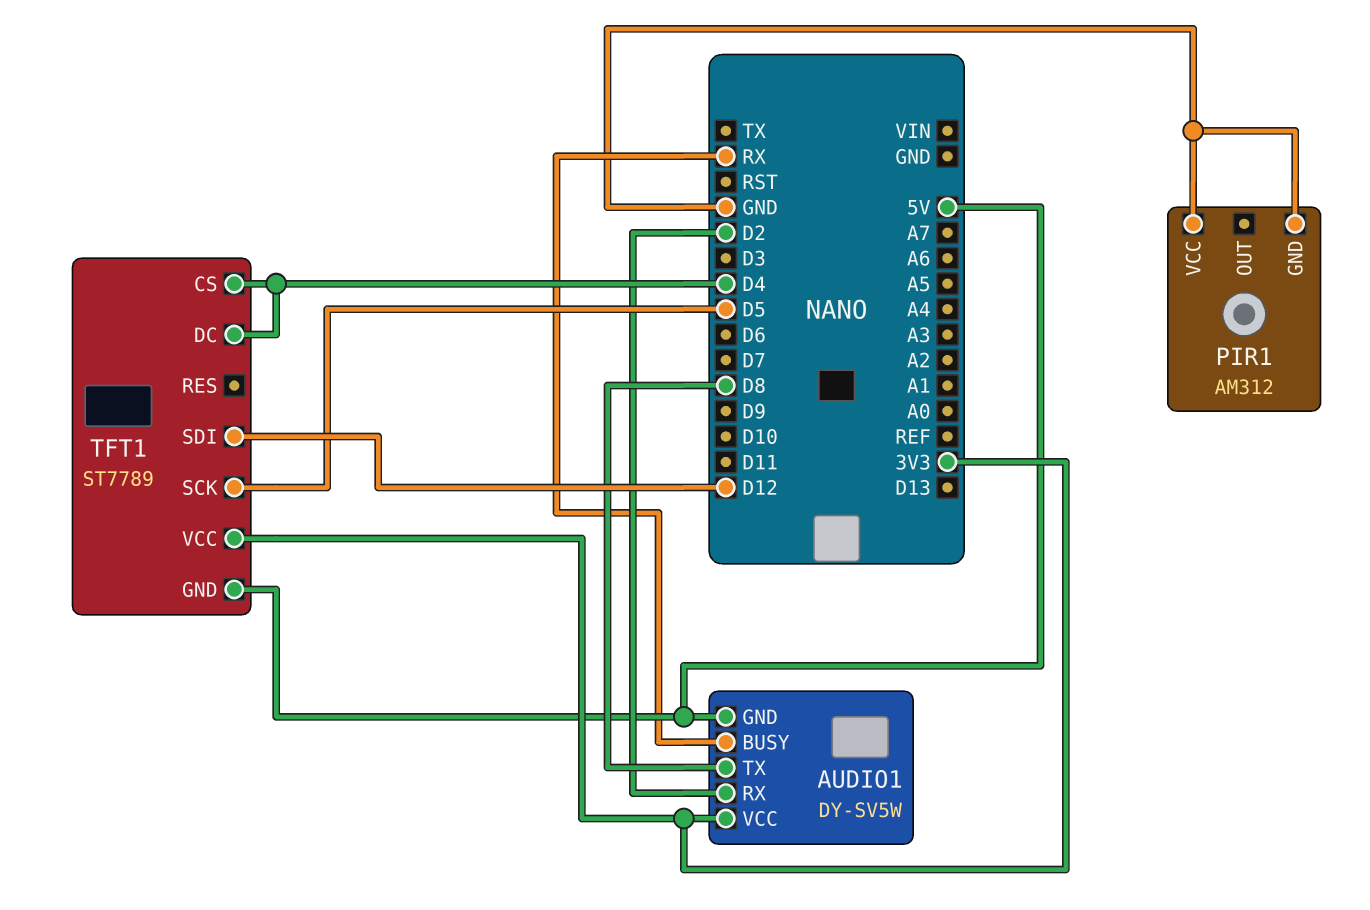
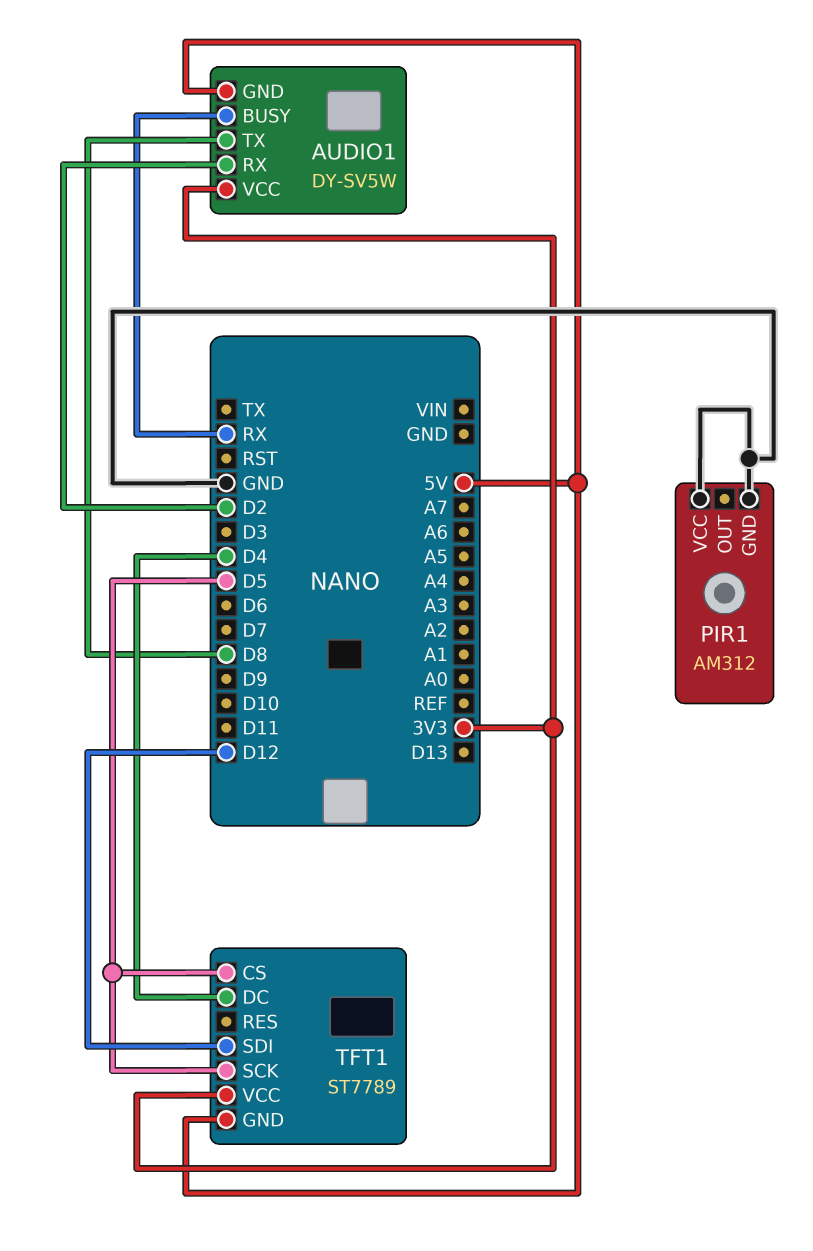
TFT1 pin CS: D4 -> D5

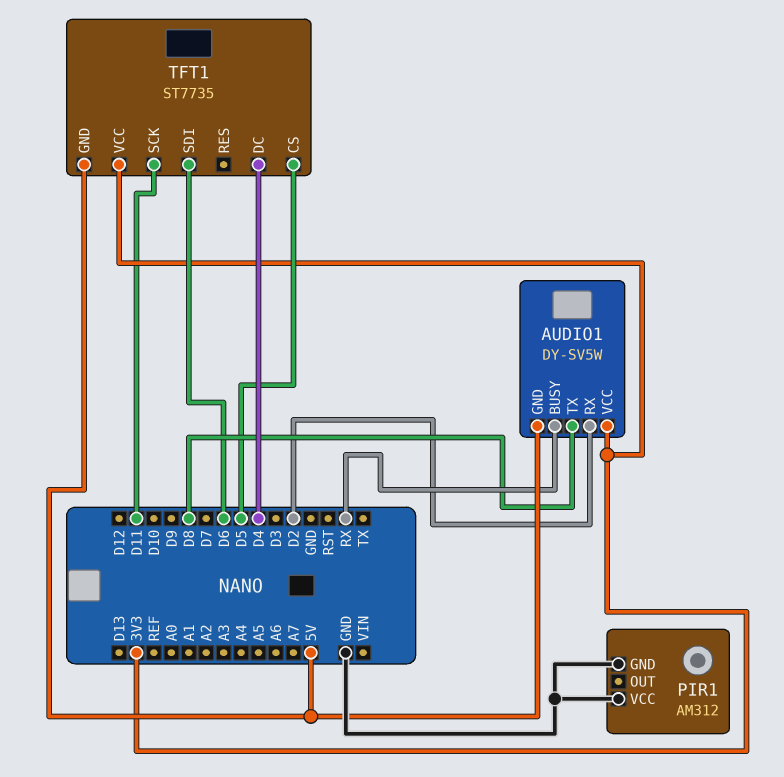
TFT1: ST7789 -> ST7735
TFT1 pin SCK: D5 -> D11
TFT1 pin SDI: D12 -> D6

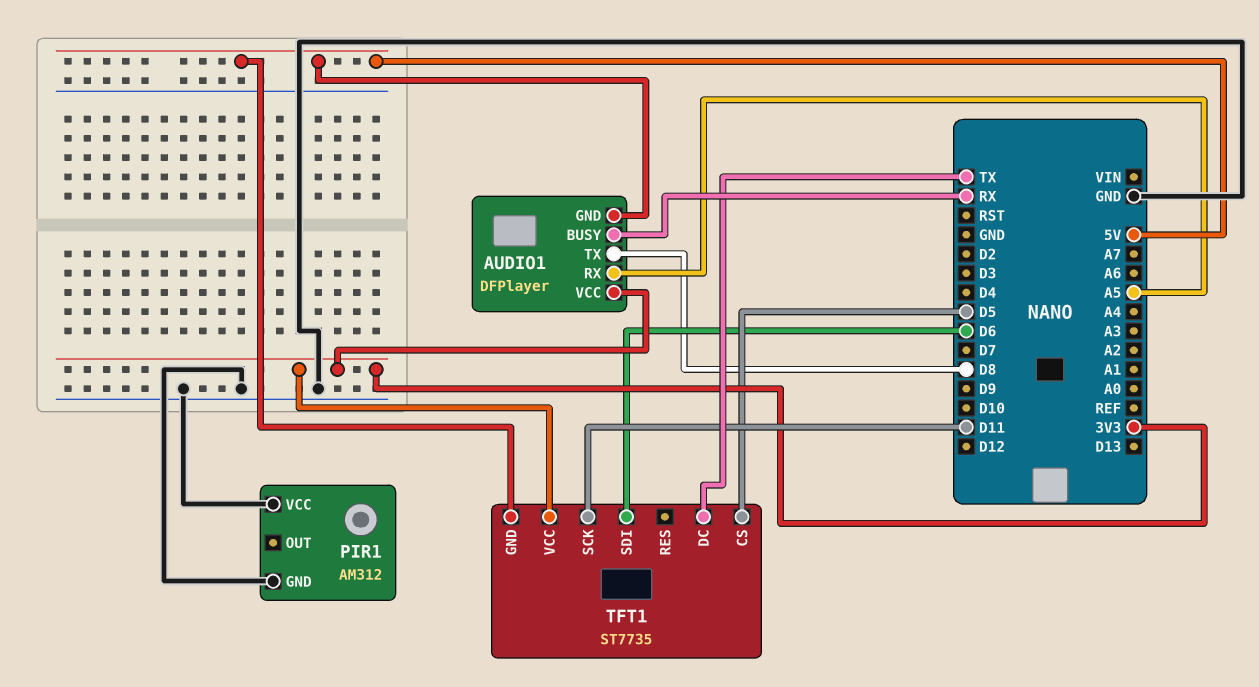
AUDIO1: DY-SV5W -> DFPlayer
AUDIO1 pin RX: D2 -> A5
TFT1 pin DC: D4 -> TX

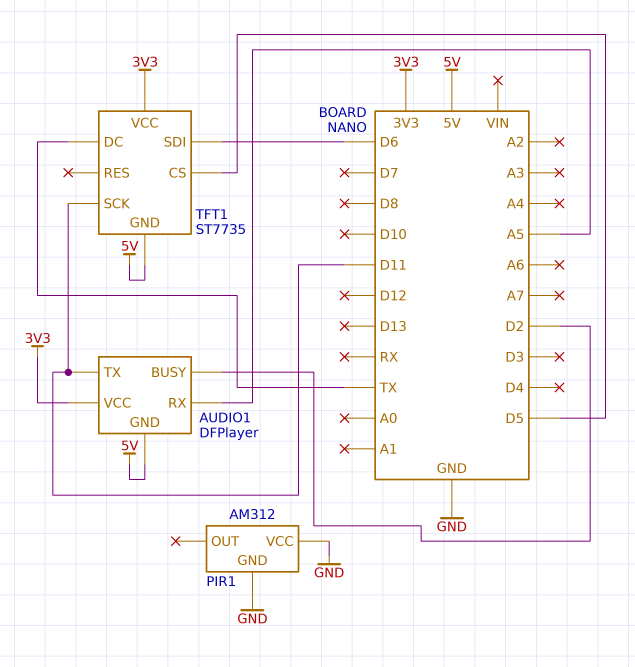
AUDIO1 pin BUSY: RX -> D2
AUDIO1 pin TX: D8 -> D11

